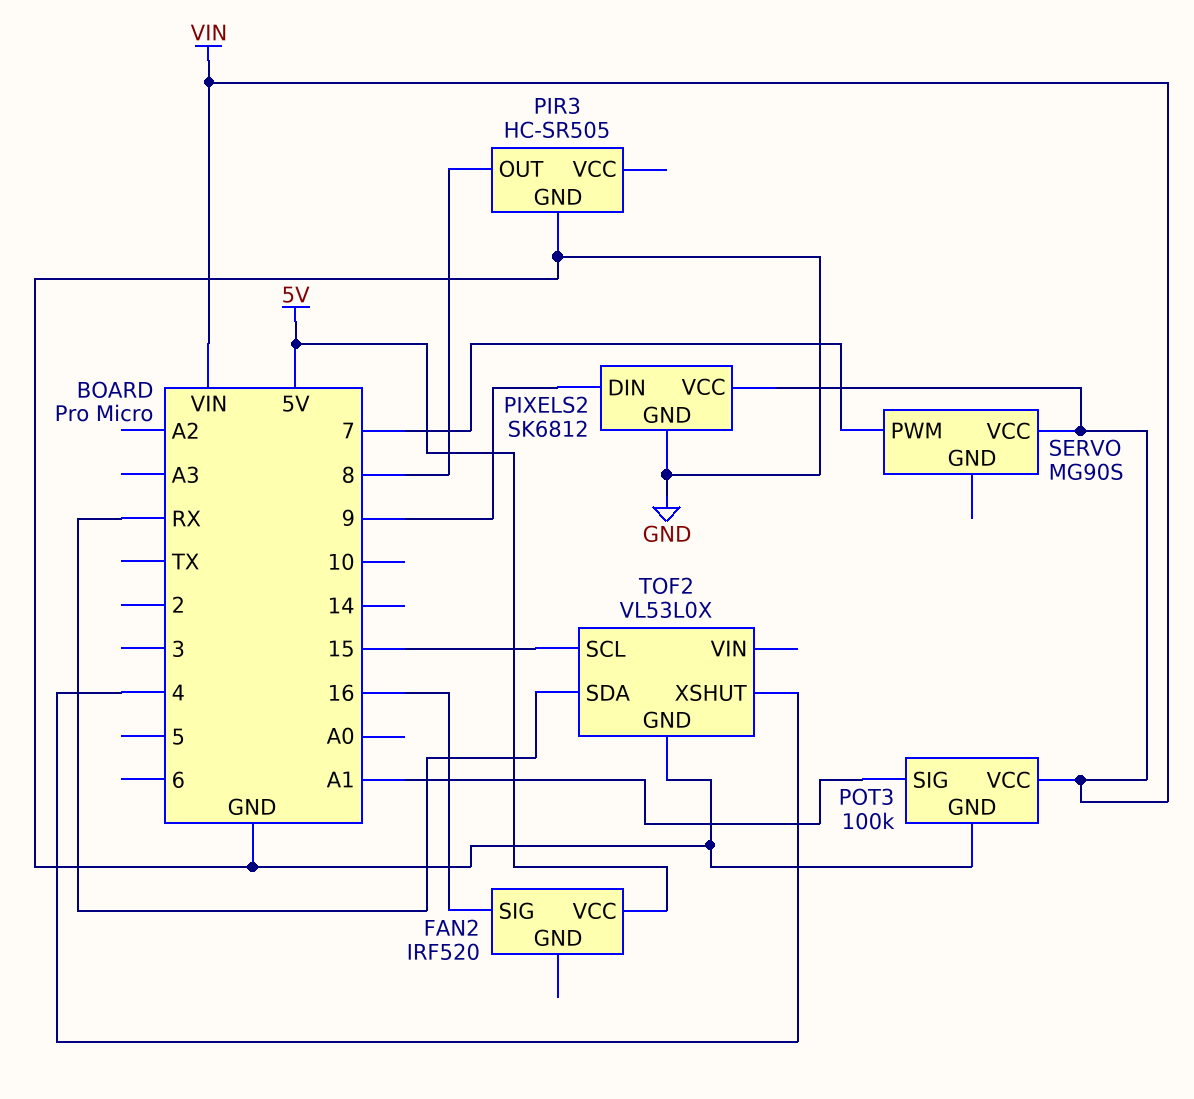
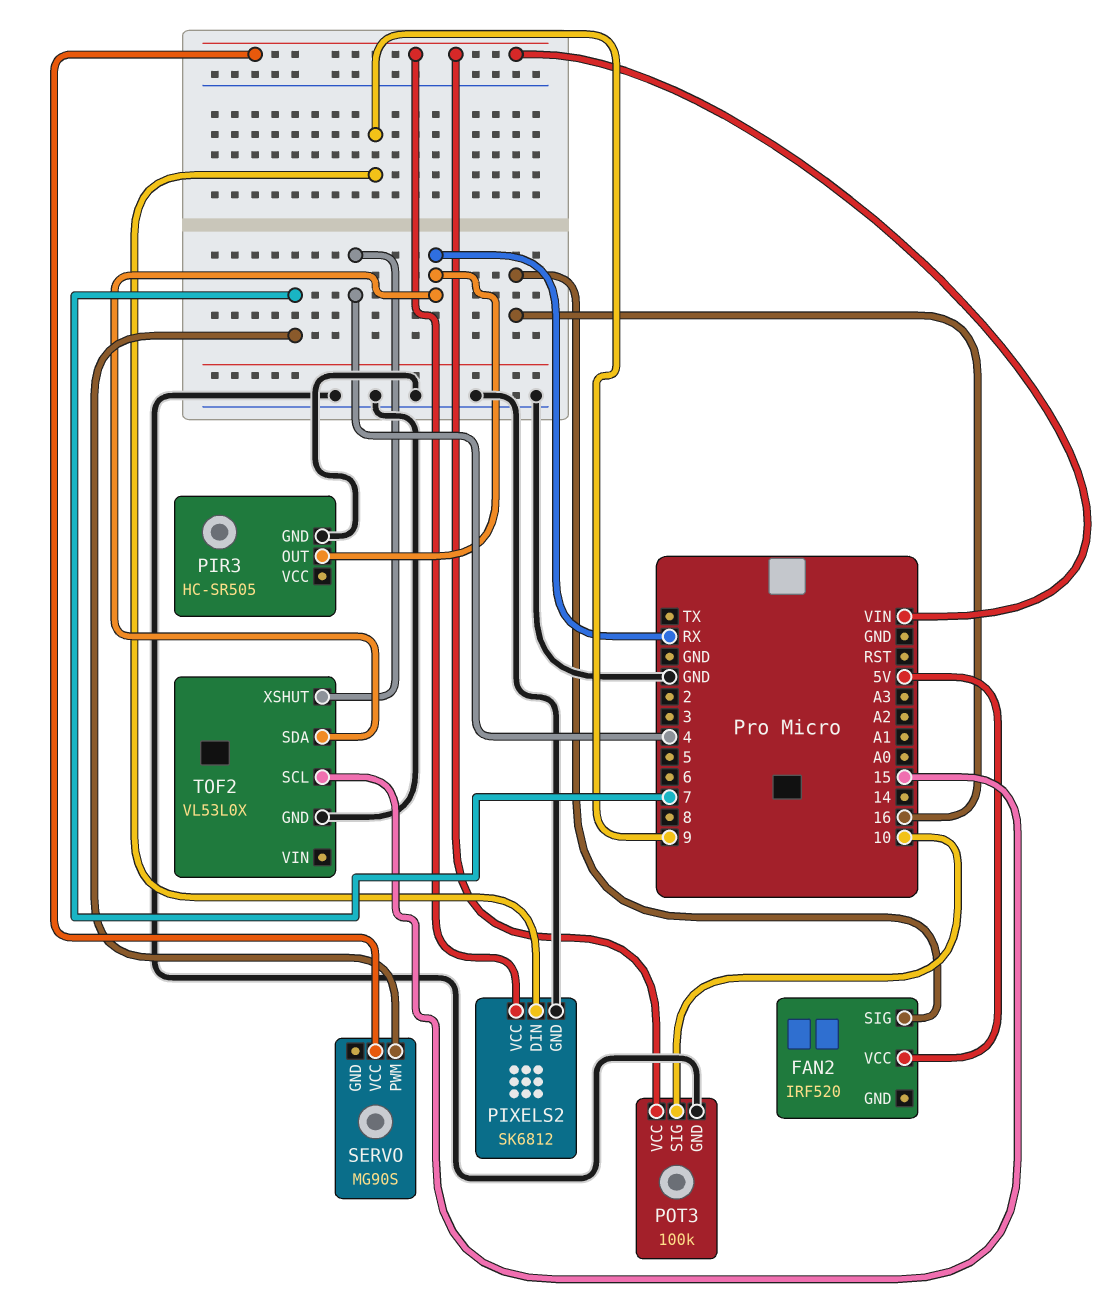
PIR3 pin OUT: 8 -> RX
POT3 pin SIG: A1 -> 10

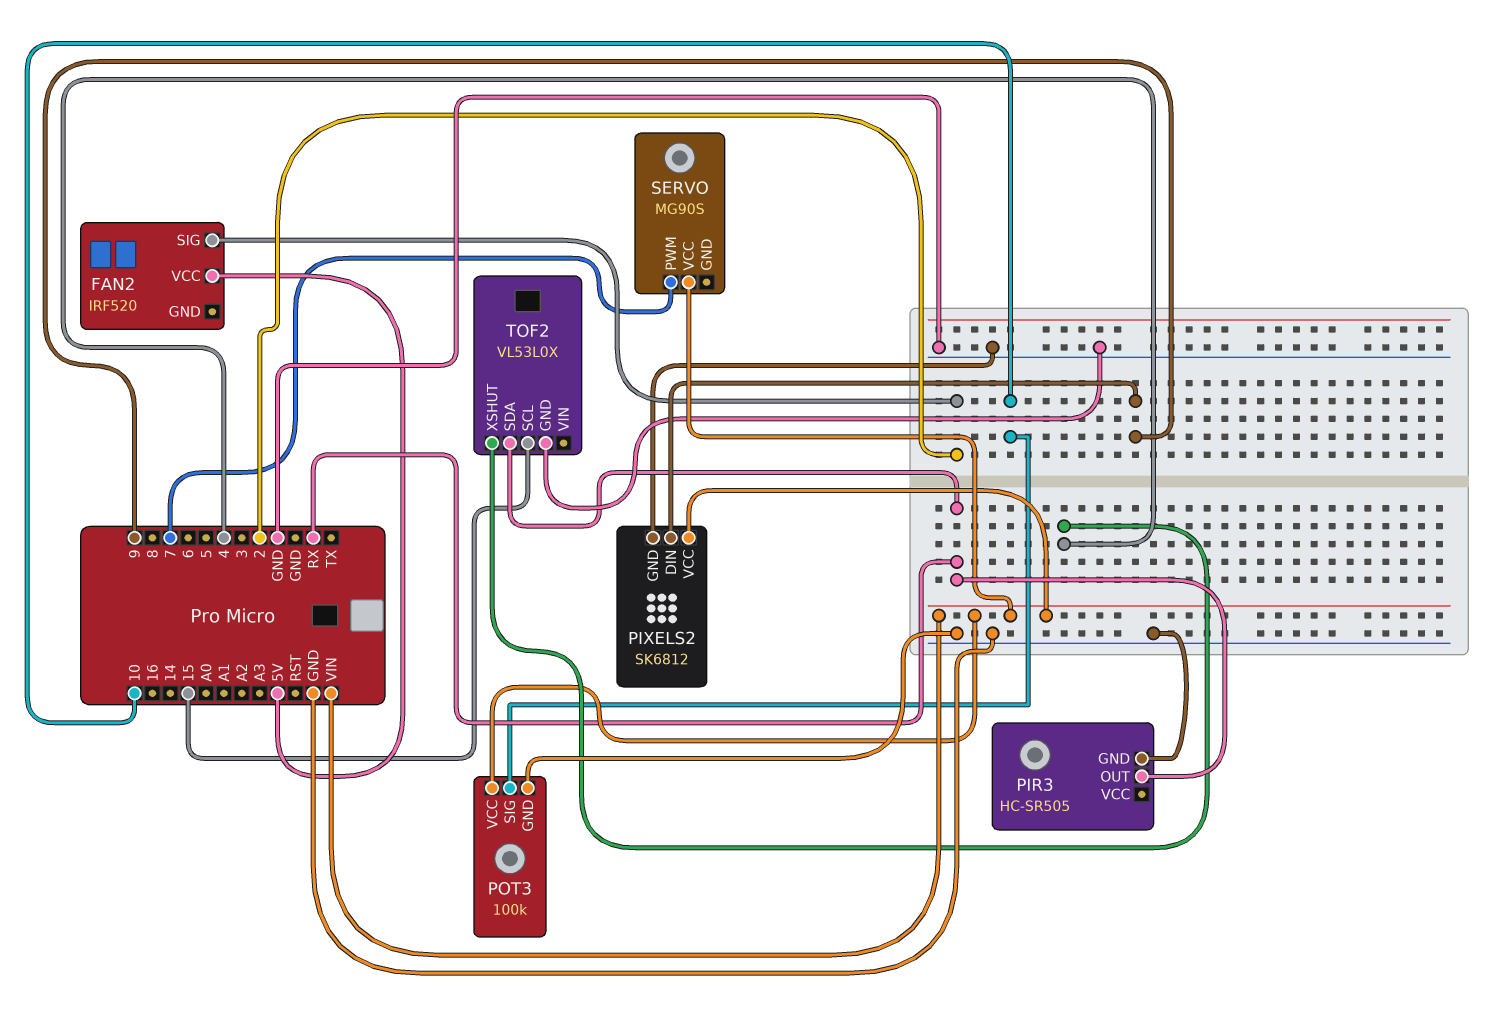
FAN2 pin SIG: 16 -> 2

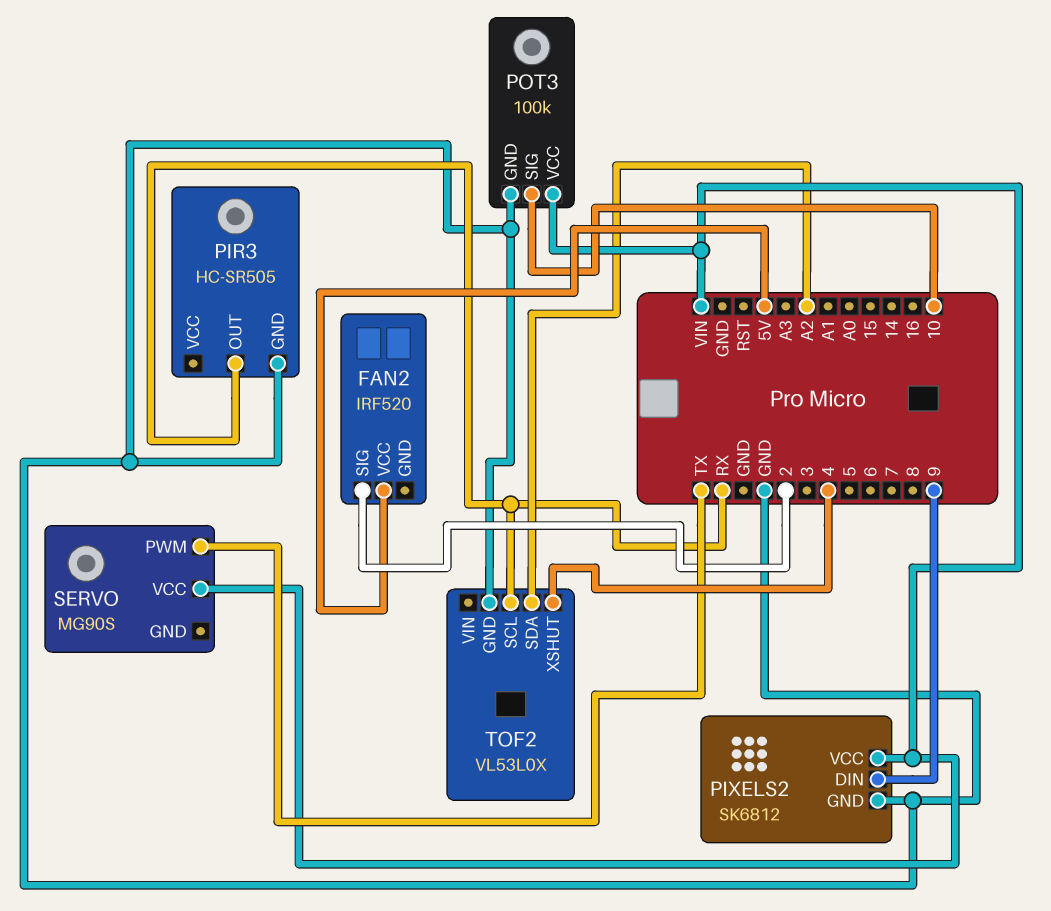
SERVO pin PWM: 7 -> TX
TOF2 pin SCL: 15 -> RX
TOF2 pin SDA: RX -> A2

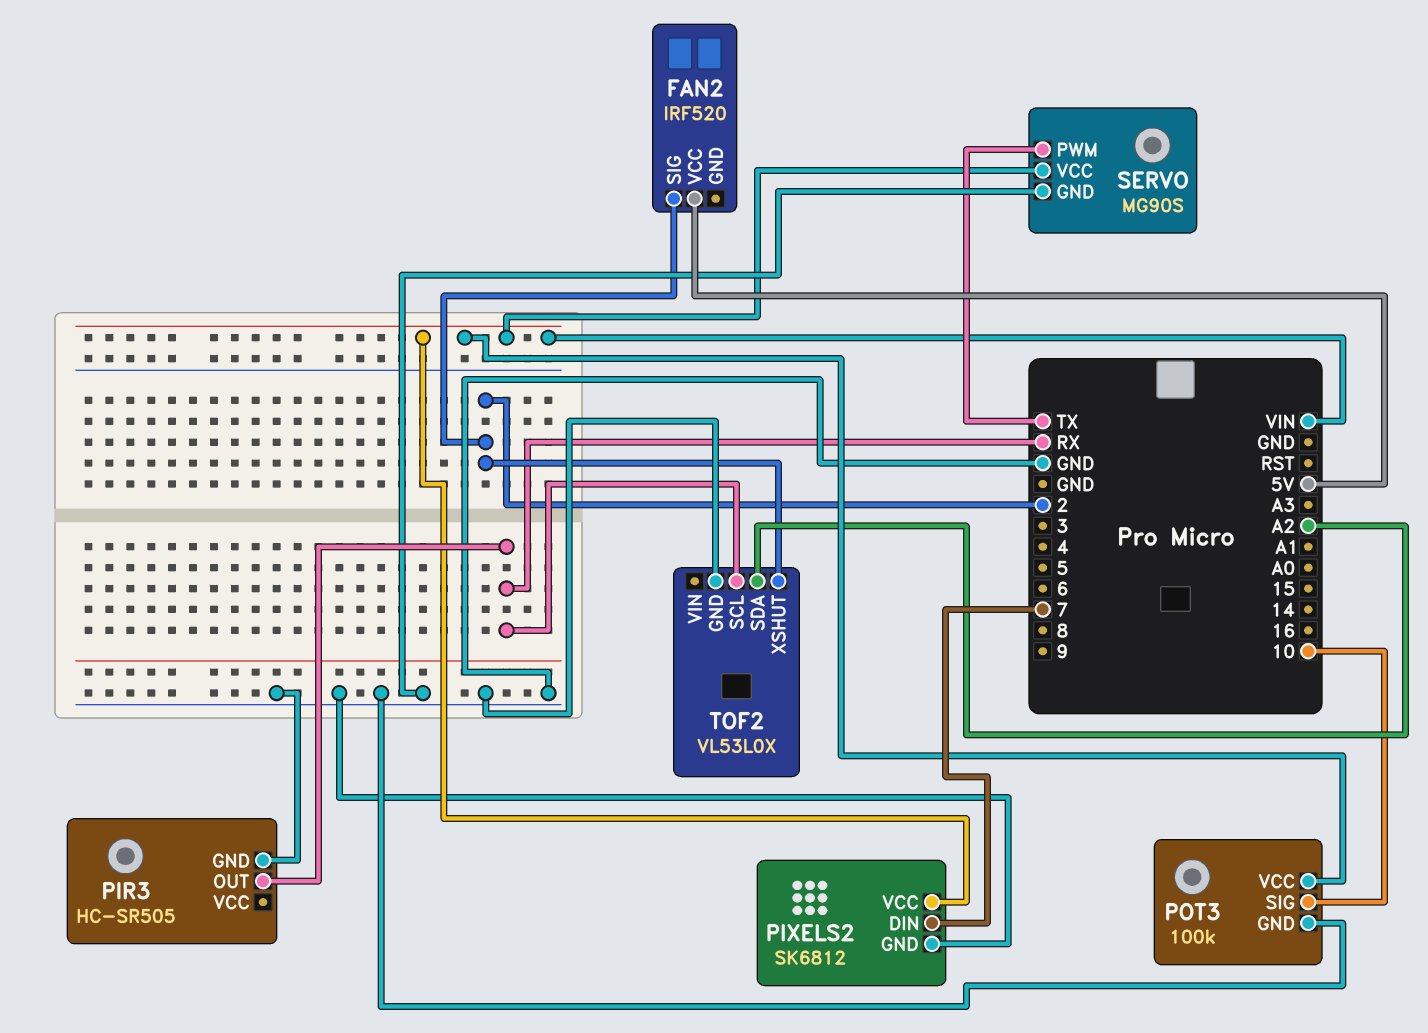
PIXELS2 pin DIN: 9 -> 7
SERVO pin GND: none -> GND
TOF2 pin XSHUT: 4 -> 2

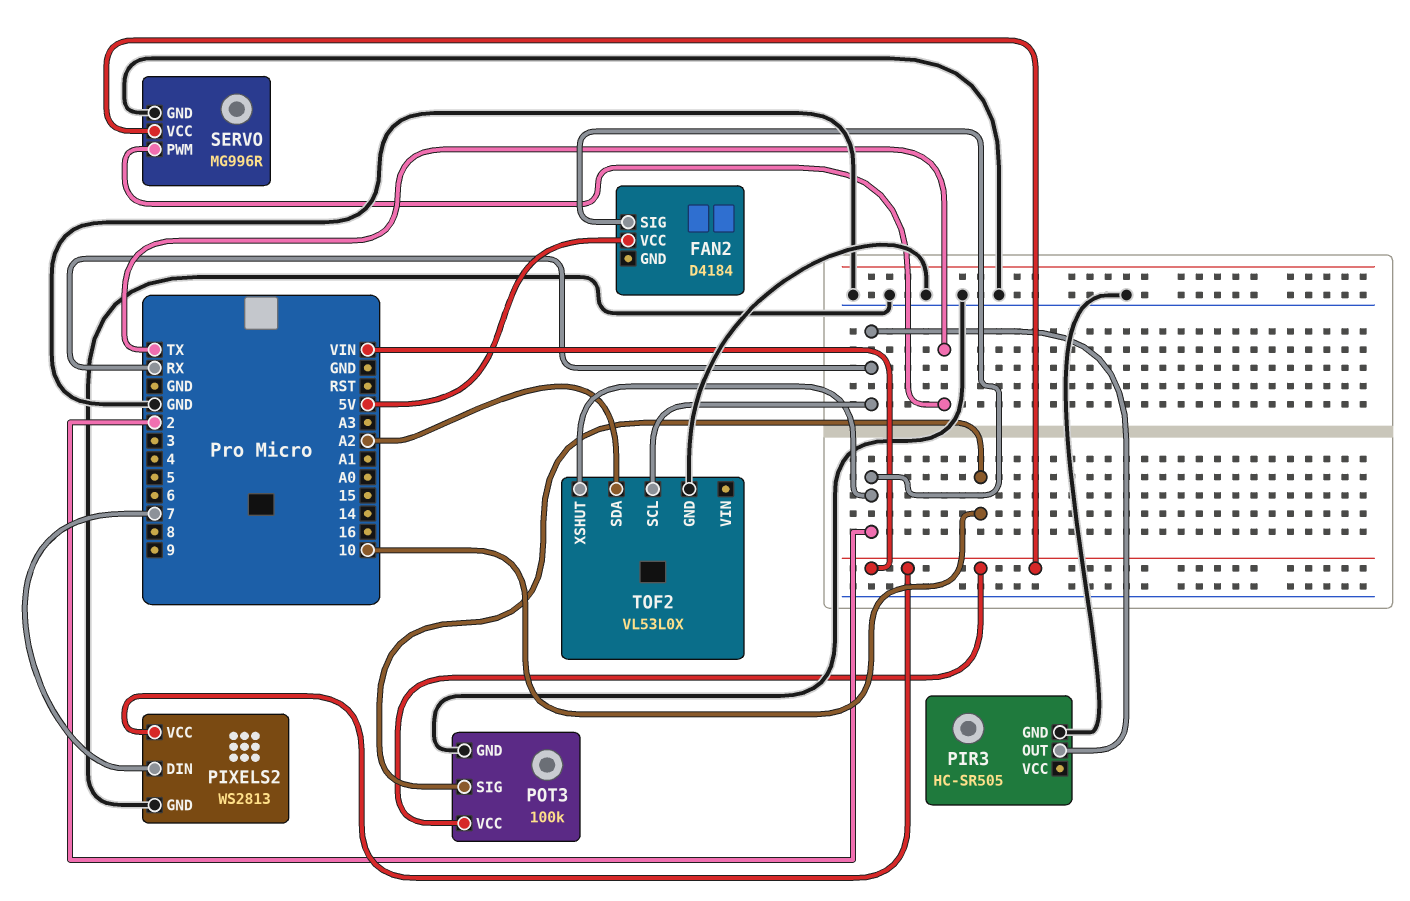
FAN2: IRF520 -> D4184
PIXELS2: SK6812 -> WS2813
SERVO: MG90S -> MG996R

